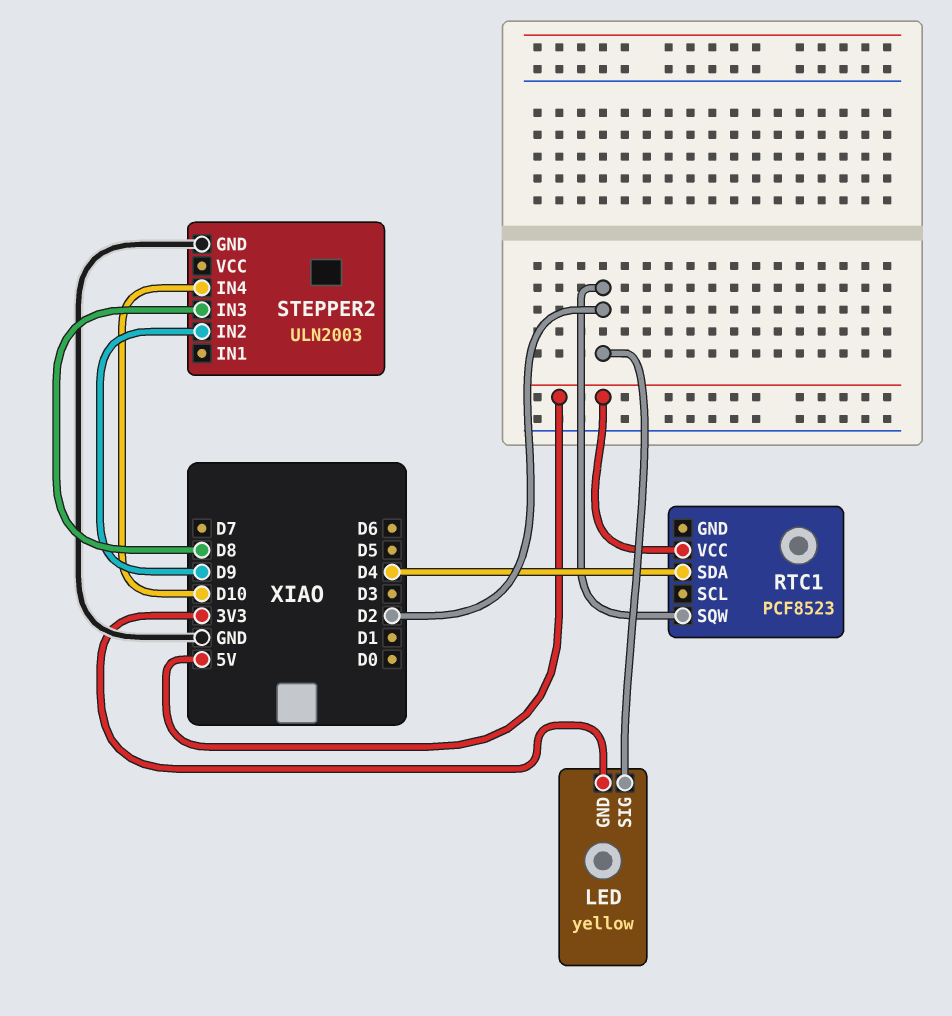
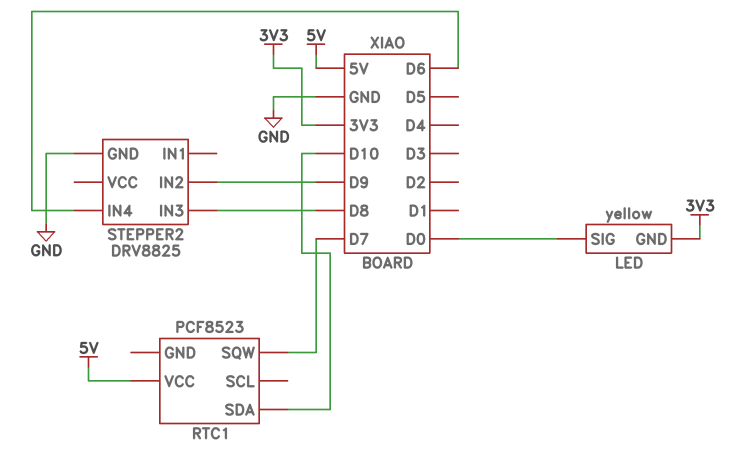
LED pin SIG: D2 -> D0
RTC1 pin SDA: D4 -> D10
RTC1 pin SQW: D2 -> D7
STEPPER2: ULN2003 -> DRV8825
STEPPER2 pin IN4: D10 -> D6

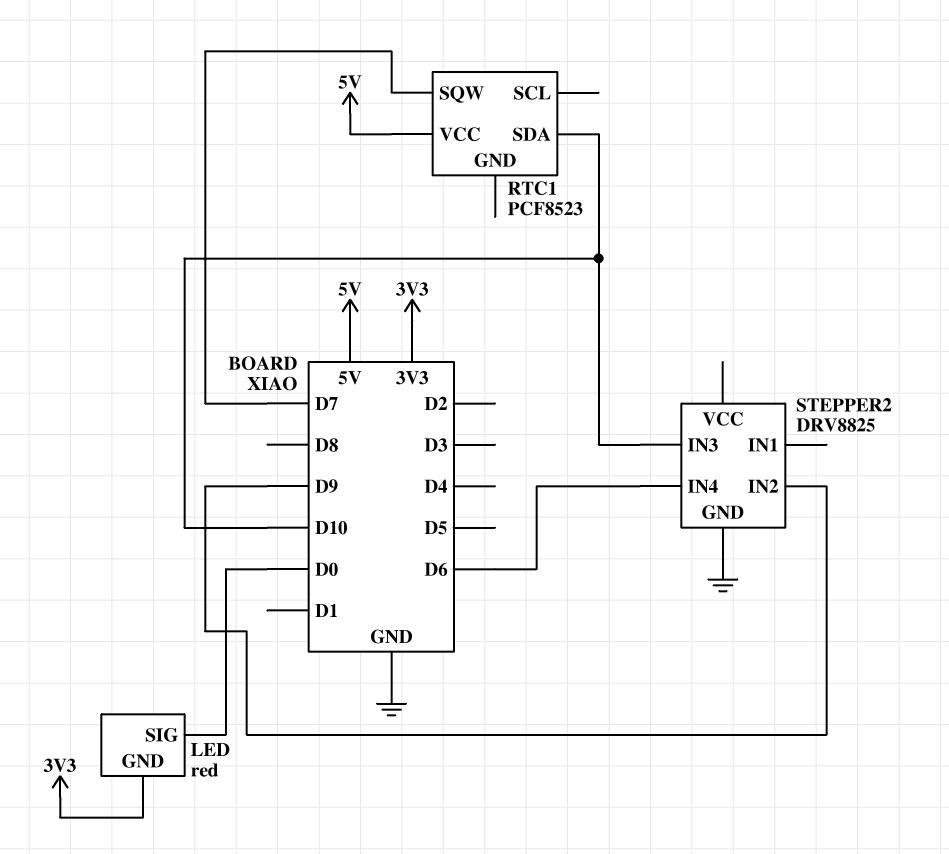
LED: yellow -> red
STEPPER2 pin IN3: D8 -> D10

